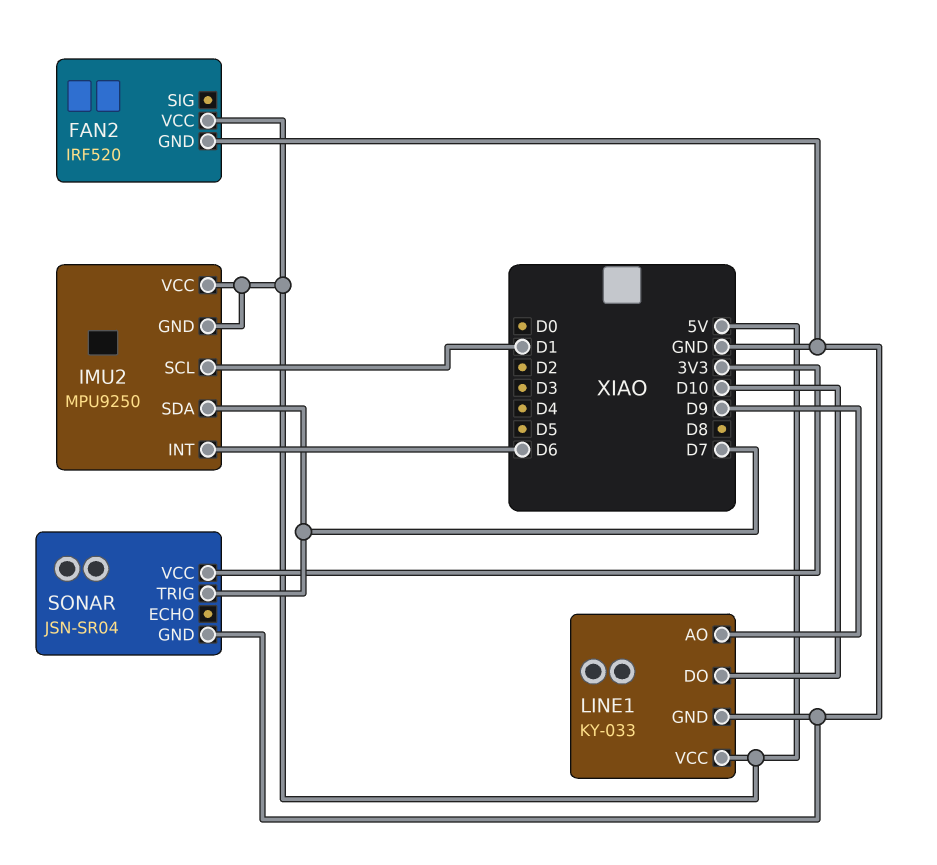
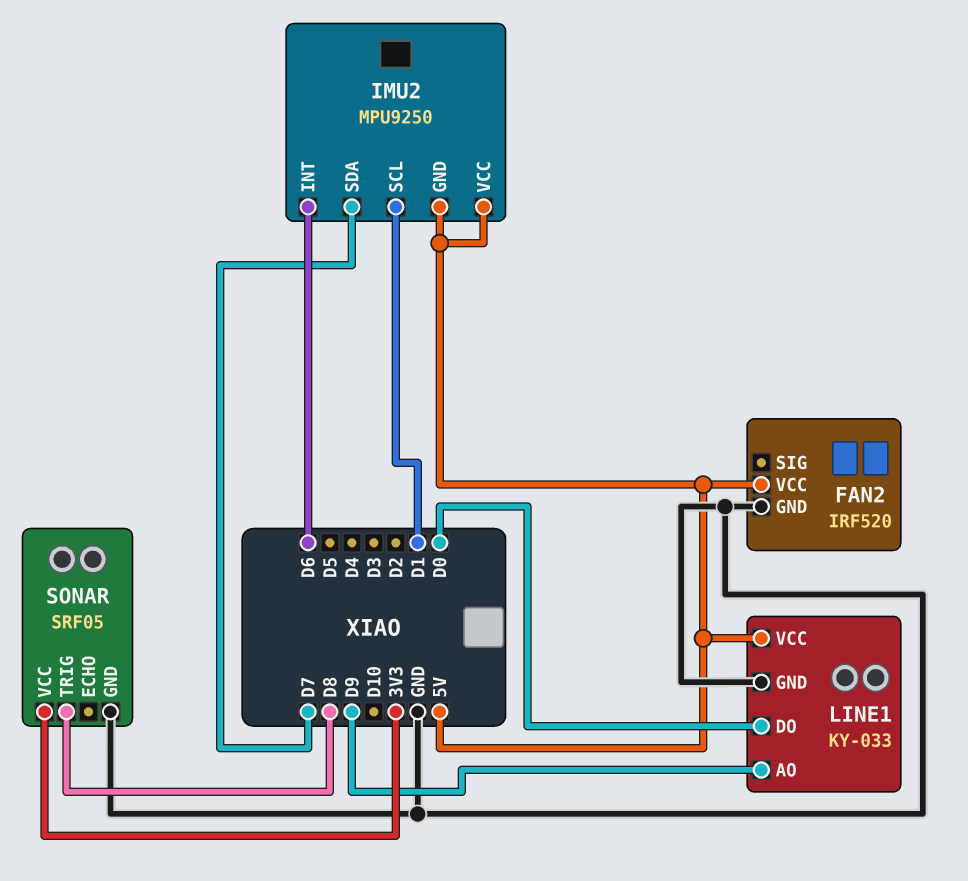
LINE1 pin DO: D10 -> D0
SONAR: JSN-SR04 -> SRF05
SONAR pin TRIG: D7 -> D8

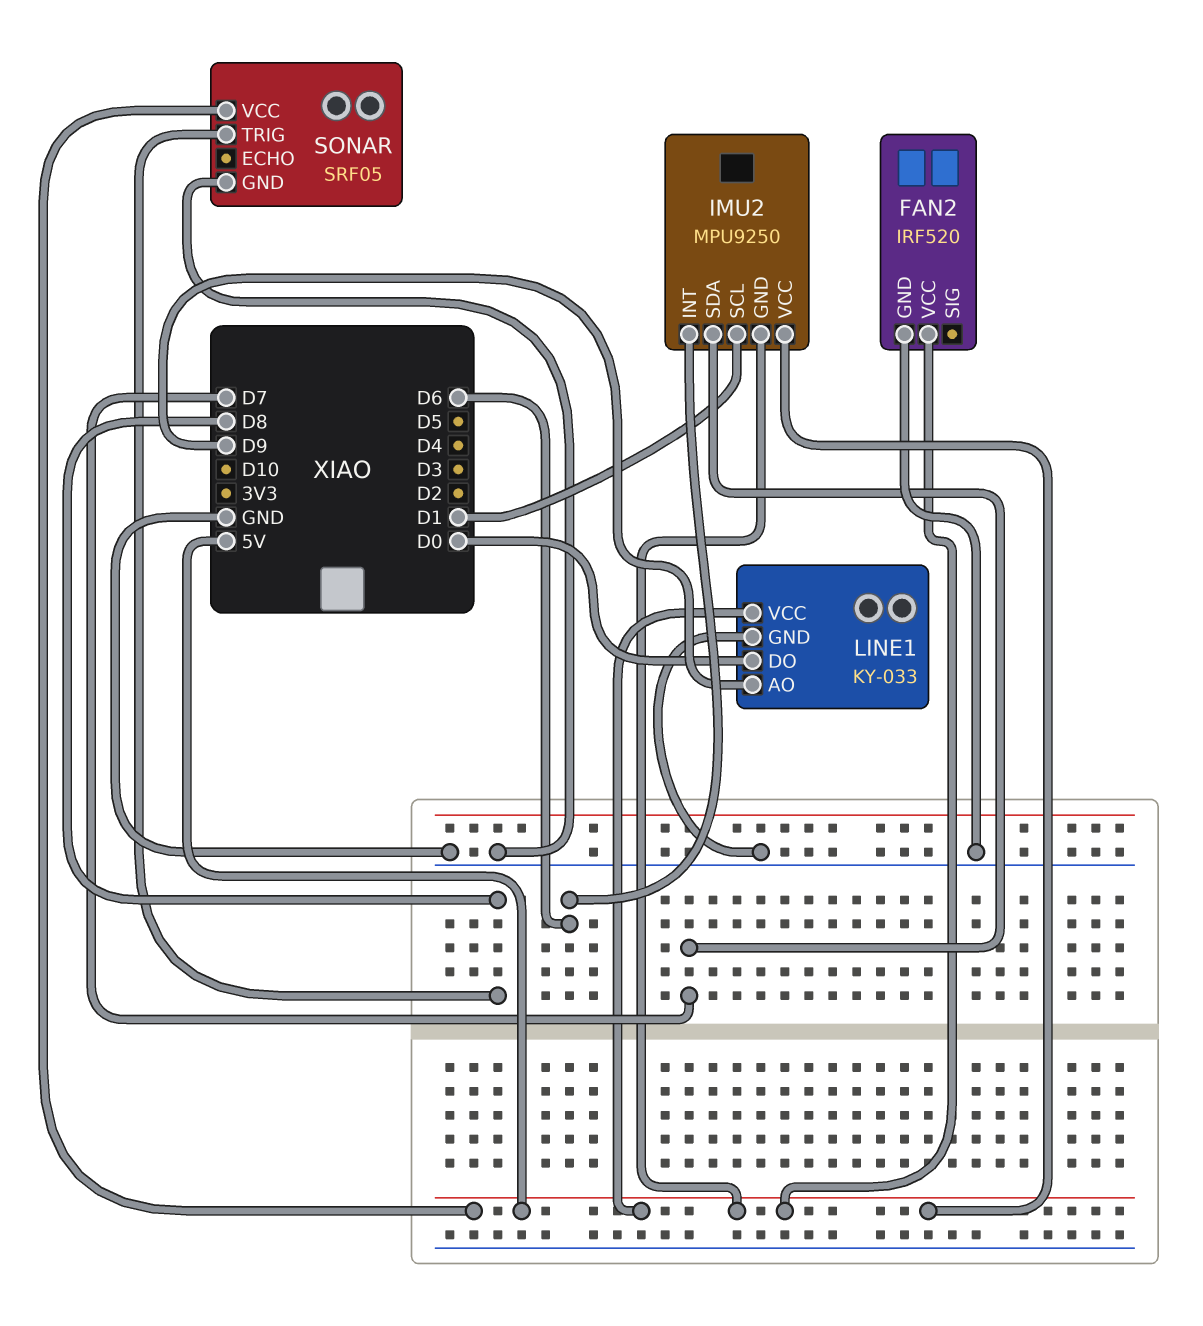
SONAR pin VCC: 3V3 -> 5V

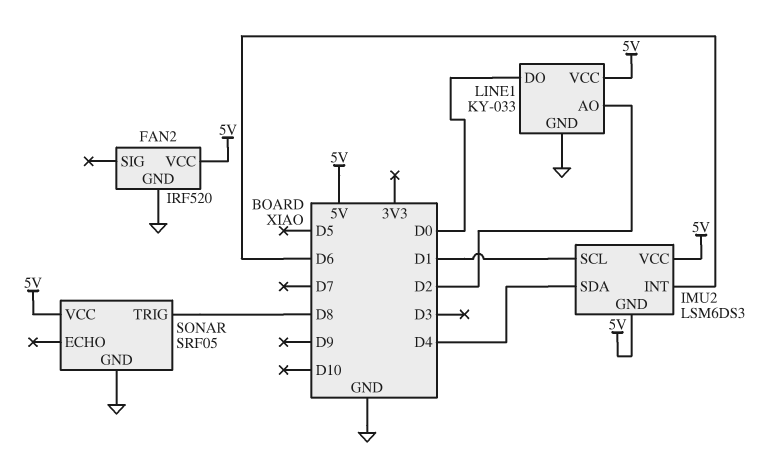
IMU2: MPU9250 -> LSM6DS3
IMU2 pin SDA: D7 -> D4
LINE1 pin AO: D9 -> D2

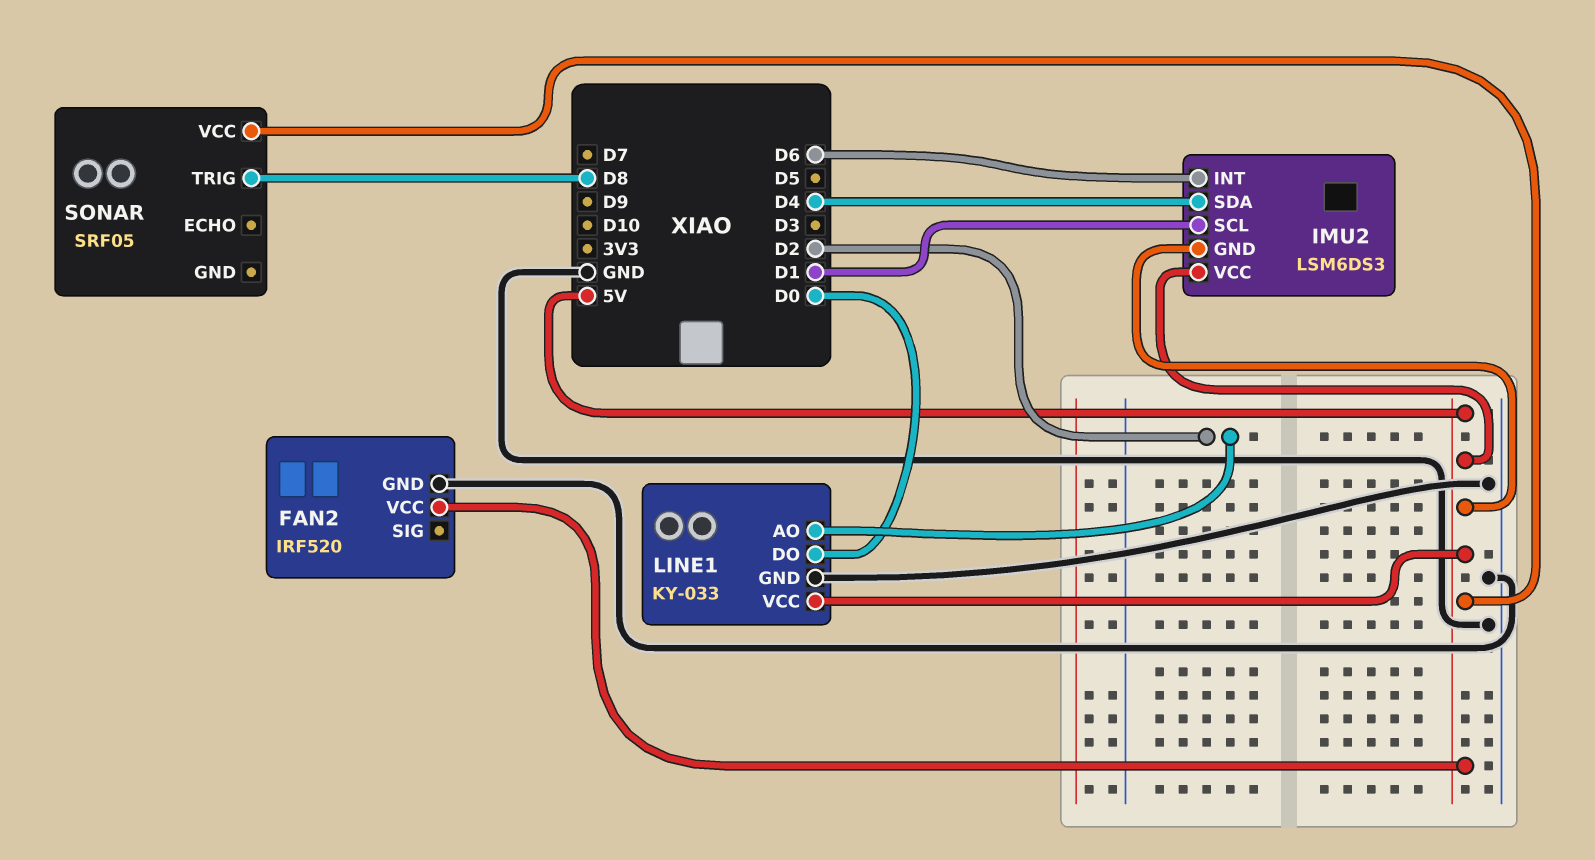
SONAR pin GND: GND -> none

